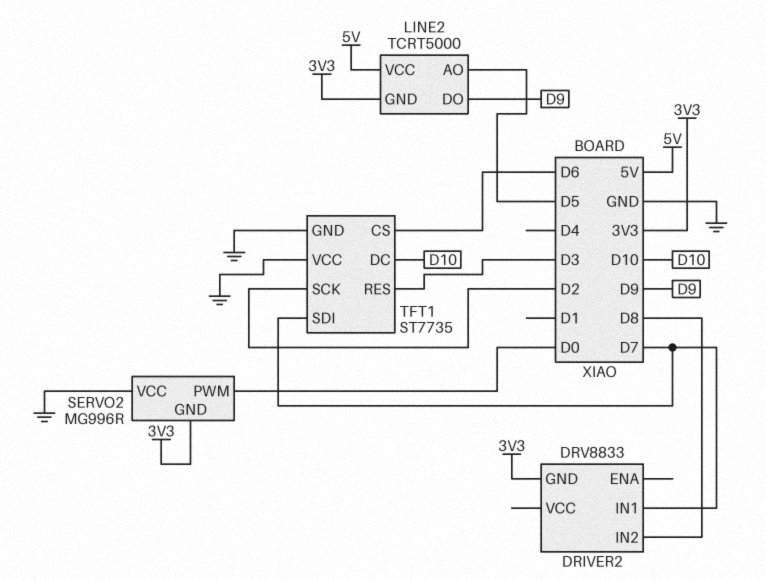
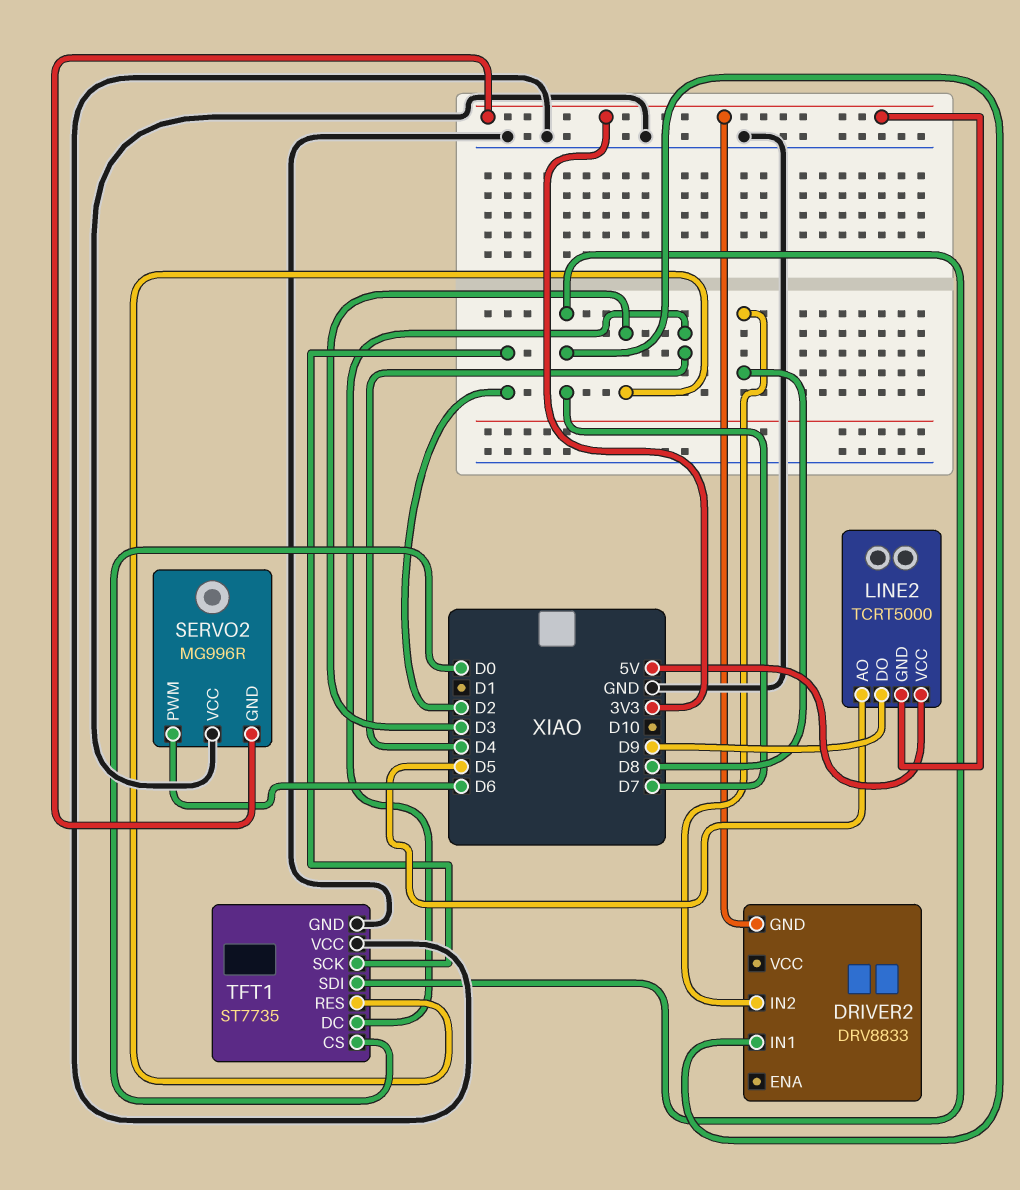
SERVO2 pin PWM: D0 -> D6
TFT1 pin CS: D6 -> D0
TFT1 pin DC: D10 -> D4

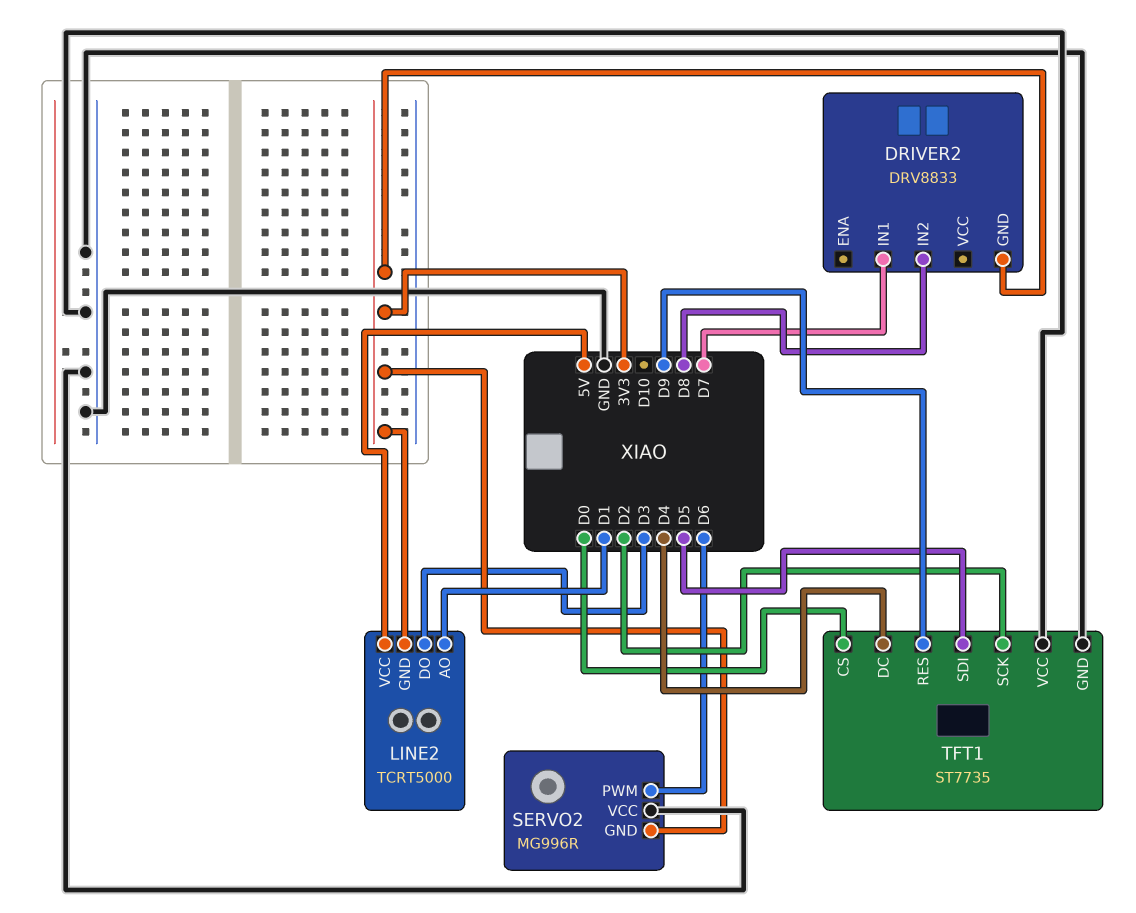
LINE2 pin AO: D5 -> D1
LINE2 pin DO: D9 -> D3
TFT1 pin RES: D3 -> D9
TFT1 pin SDI: D7 -> D5

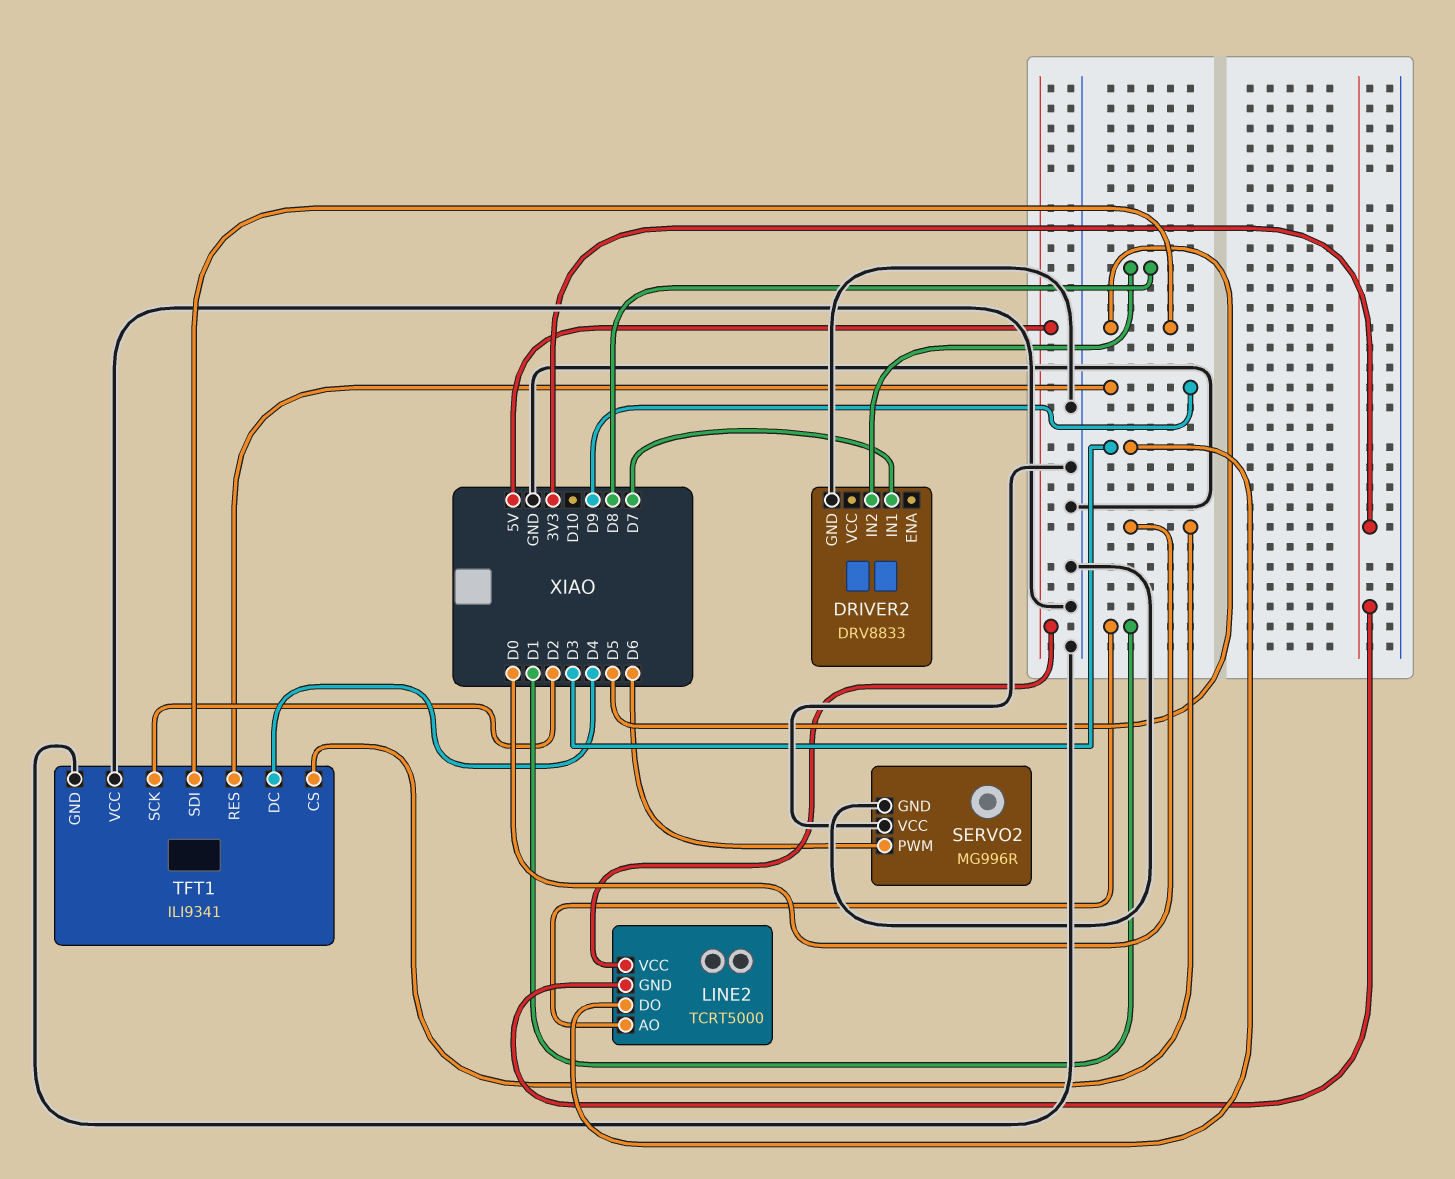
DRIVER2 pin GND: 3V3 -> GND
SERVO2 pin GND: 3V3 -> GND
TFT1: ST7735 -> ILI9341

